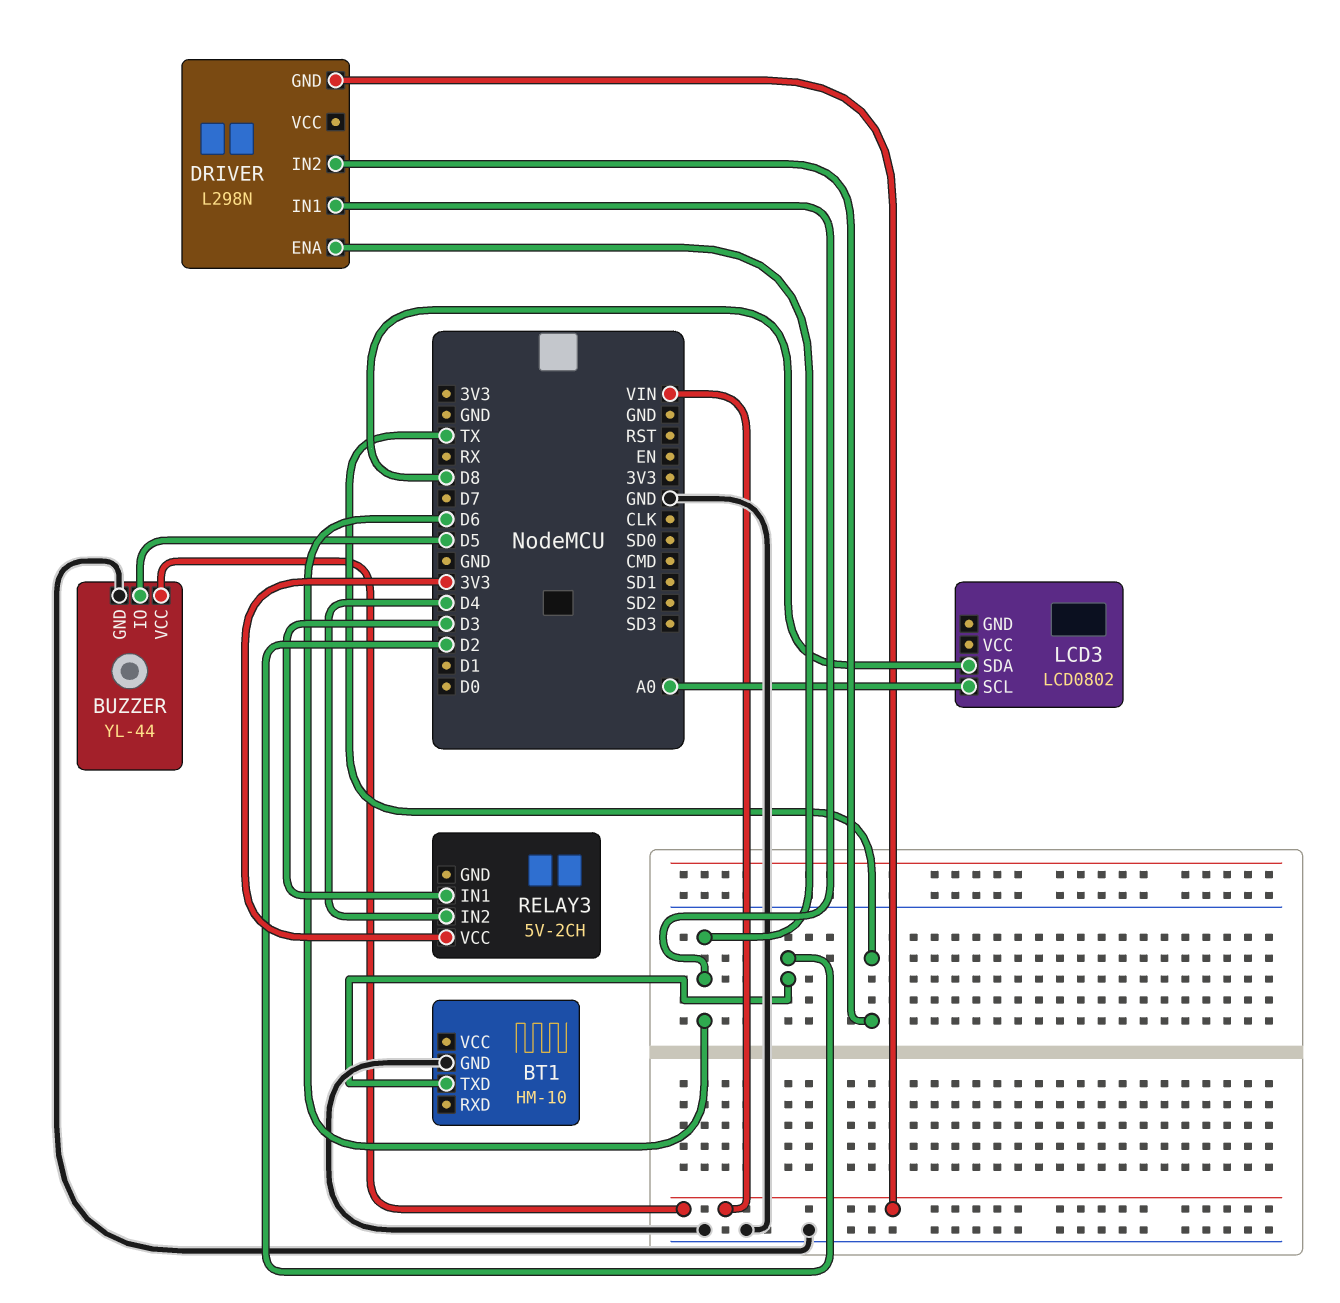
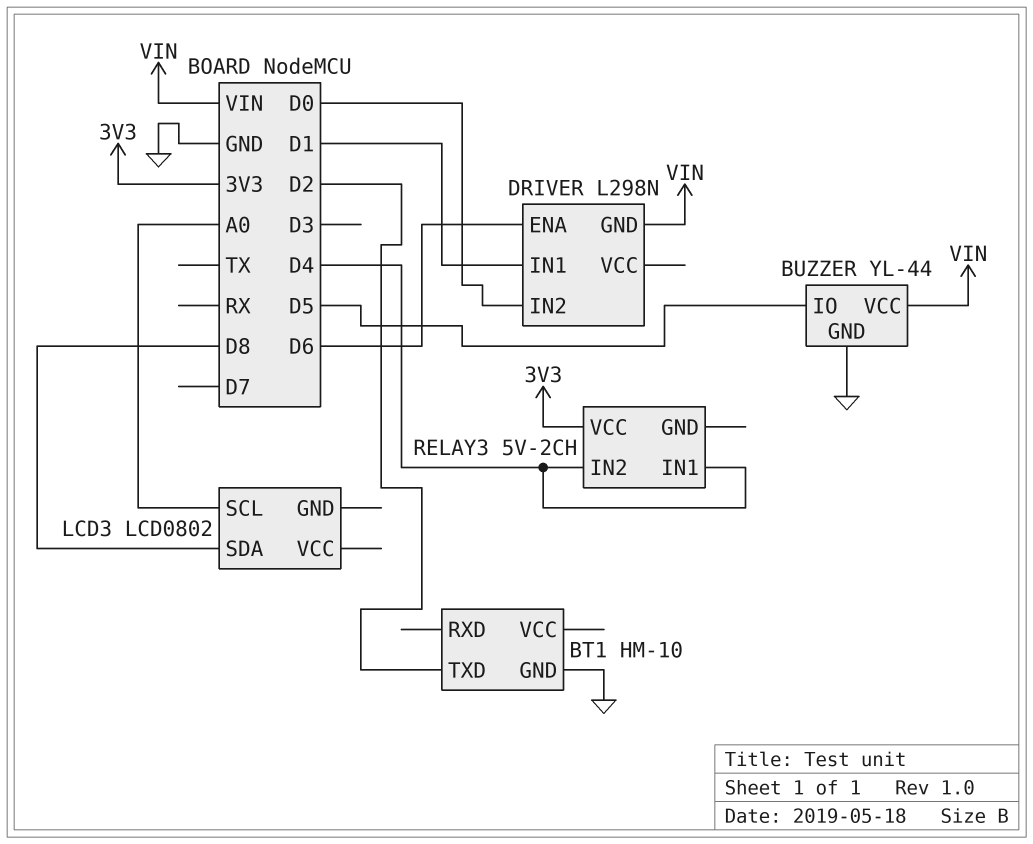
DRIVER pin IN1: D6 -> D1
DRIVER pin IN2: TX -> D0
RELAY3 pin IN1: D3 -> D4

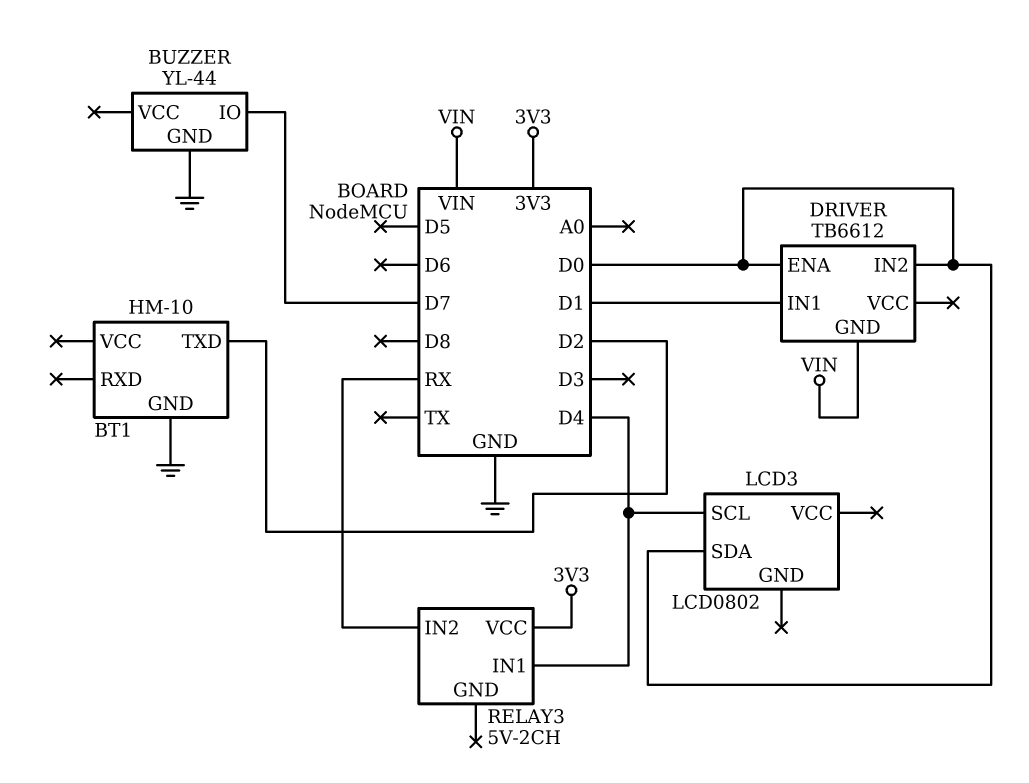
BUZZER pin IO: D5 -> D7
BUZZER pin VCC: VIN -> none
DRIVER: L298N -> TB6612
DRIVER pin ENA: D6 -> D0
LCD3 pin SCL: A0 -> D4
LCD3 pin SDA: D8 -> D0
RELAY3 pin IN2: D4 -> RX

